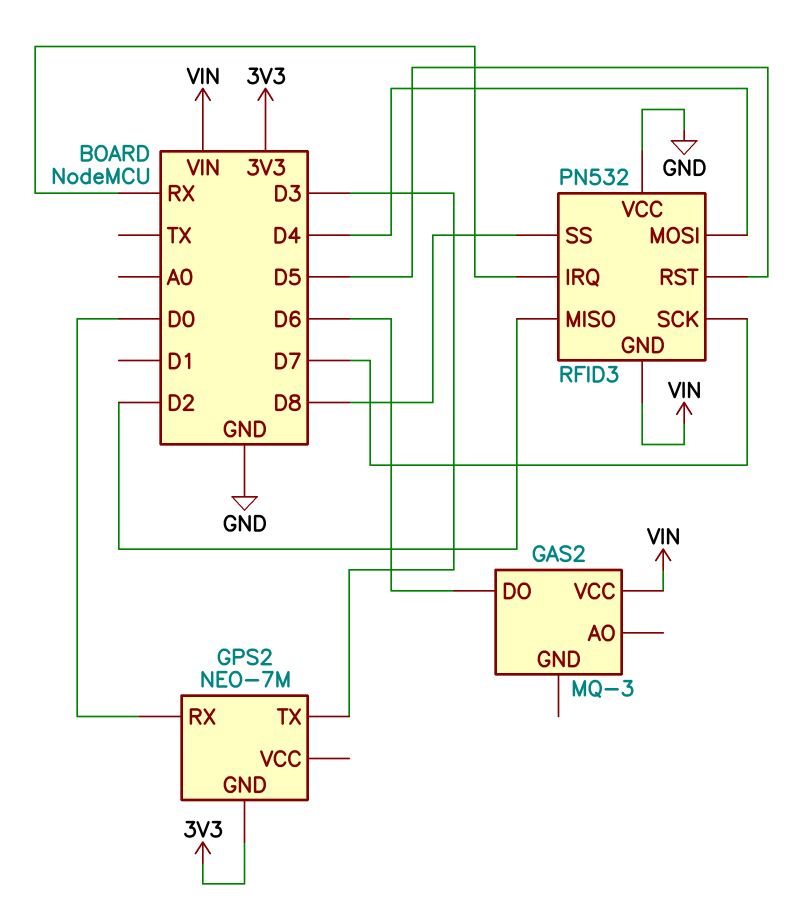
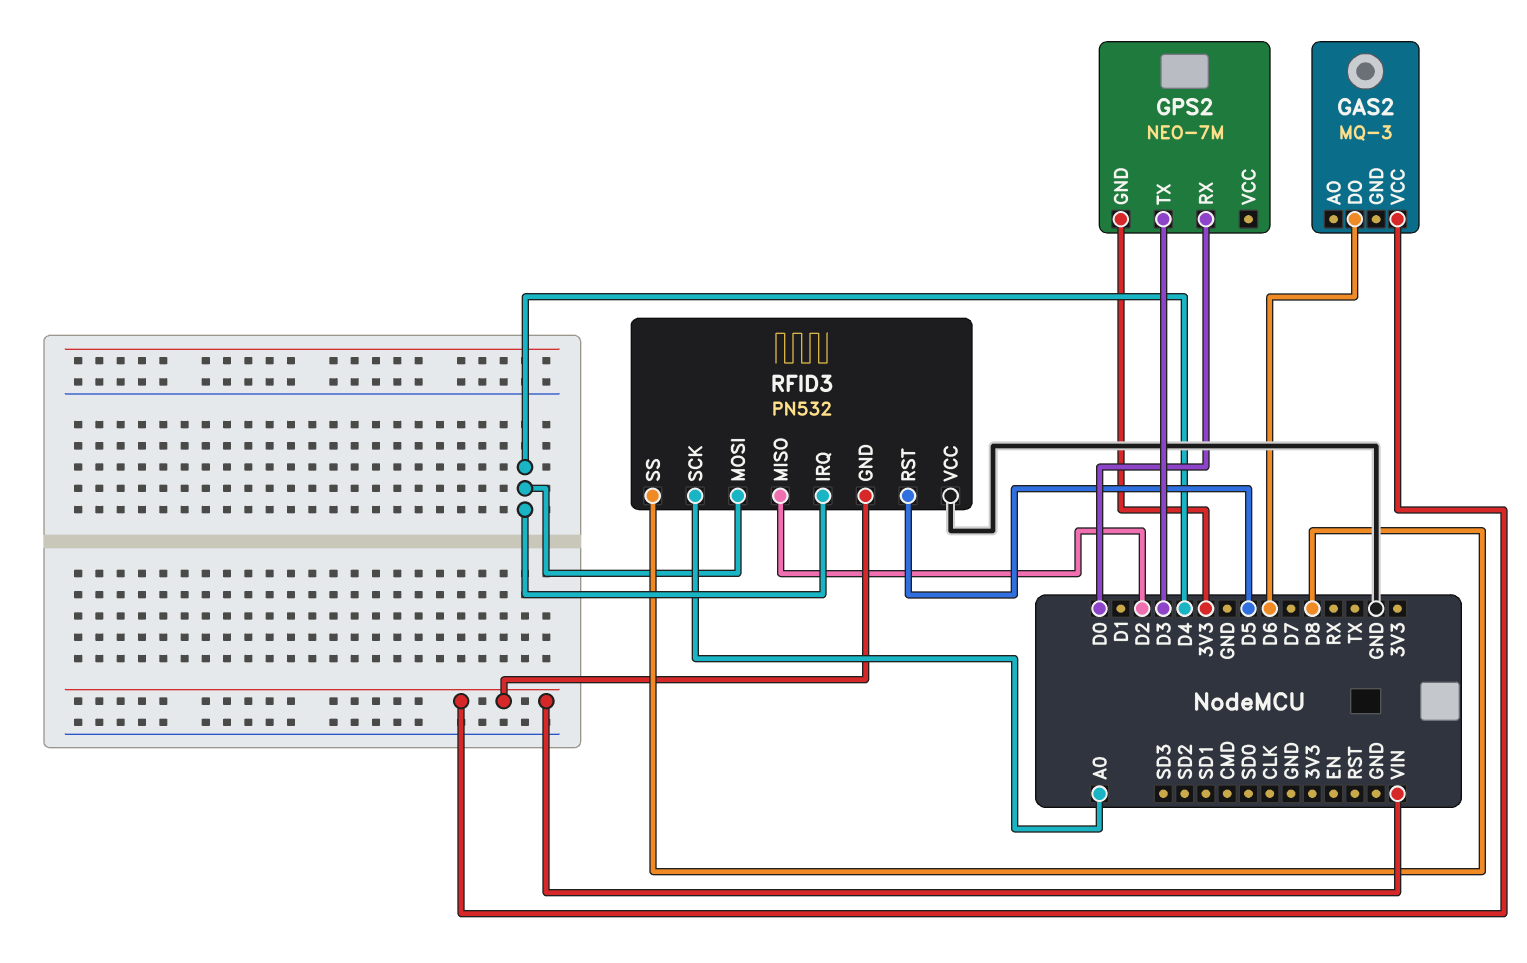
RFID3 pin IRQ: RX -> D4
RFID3 pin SCK: D7 -> A0

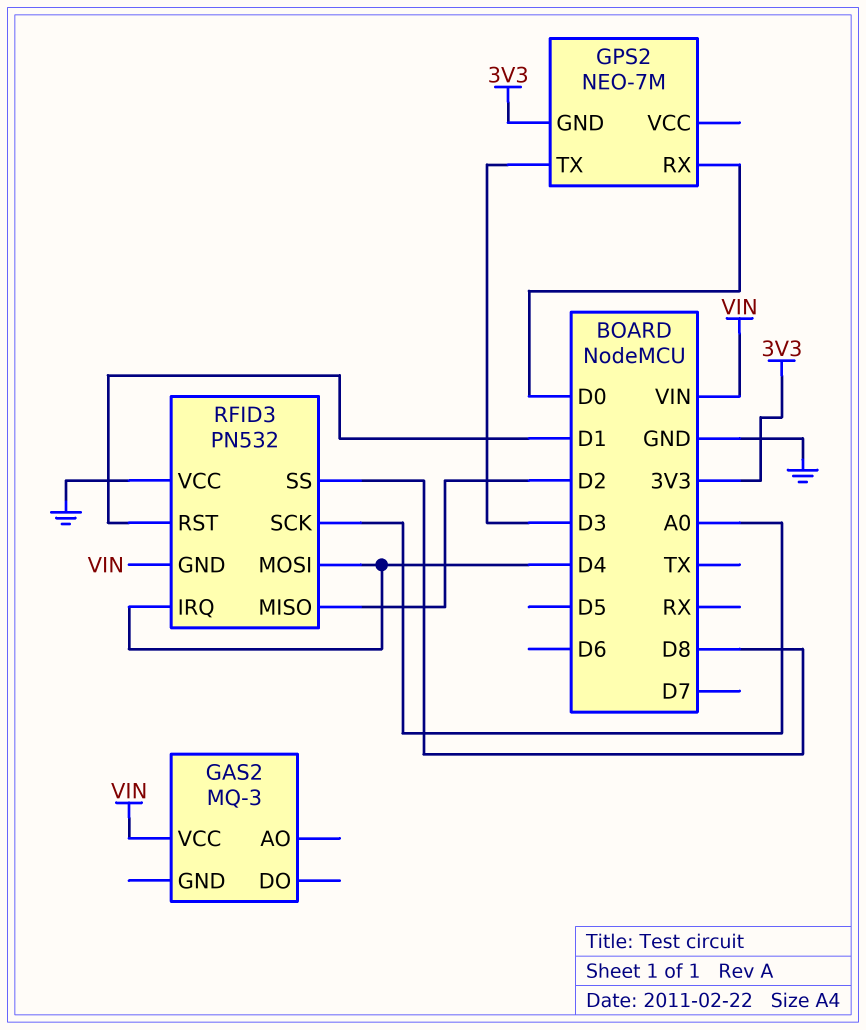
GAS2 pin DO: D6 -> none
RFID3 pin RST: D5 -> D1

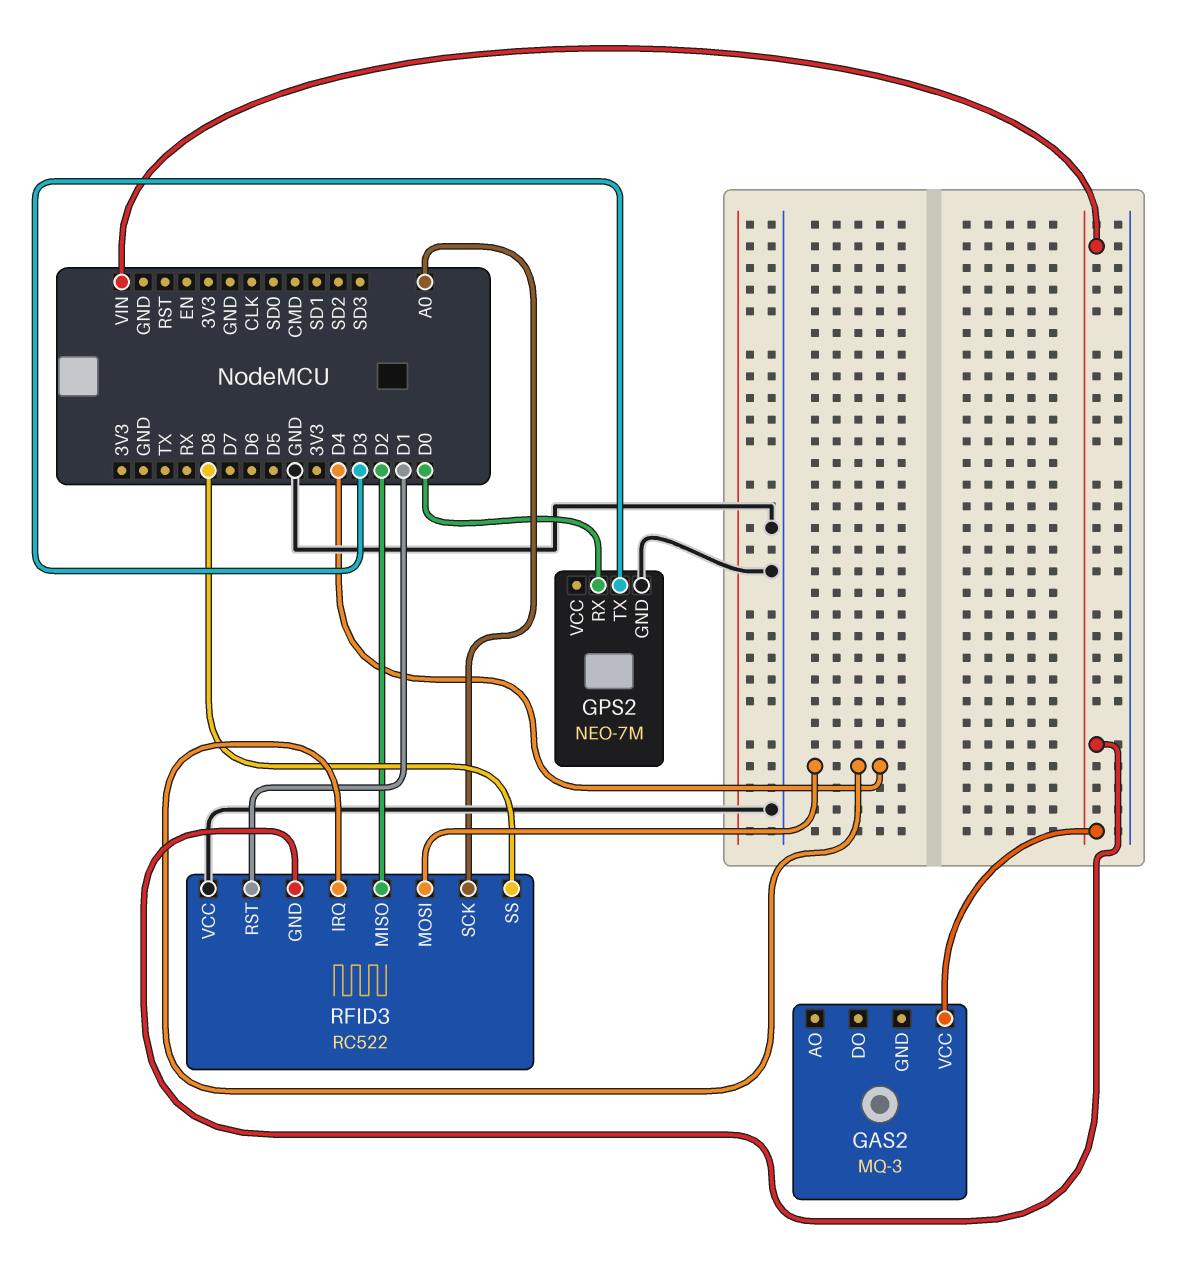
GPS2 pin GND: 3V3 -> GND
RFID3: PN532 -> RC522

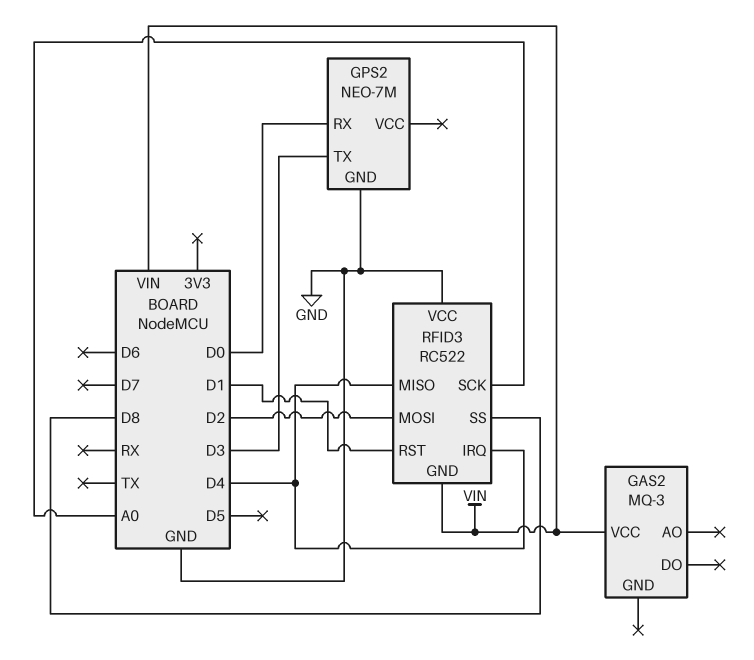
RFID3 pin MISO: D2 -> D4
RFID3 pin MOSI: D4 -> D2

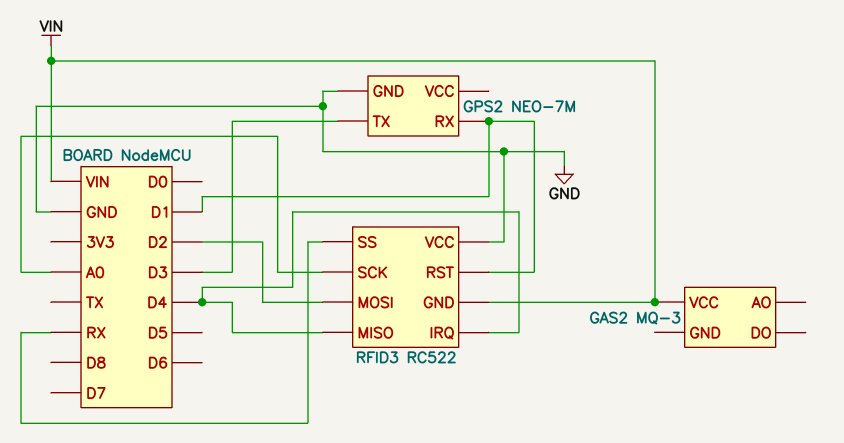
GPS2 pin RX: D0 -> D1
RFID3 pin SS: D8 -> RX

